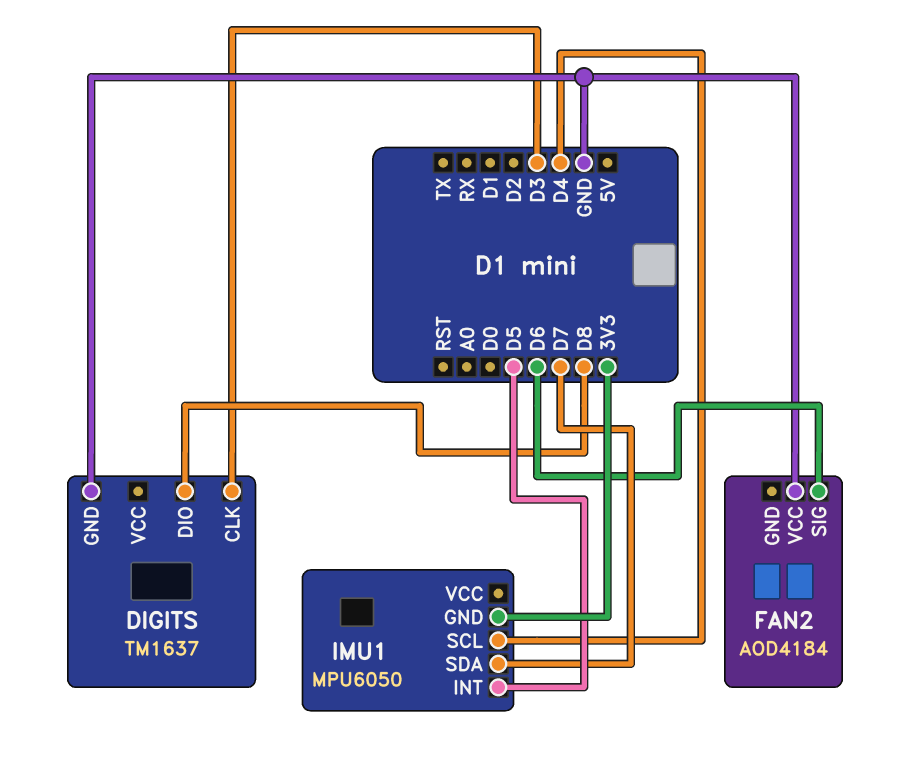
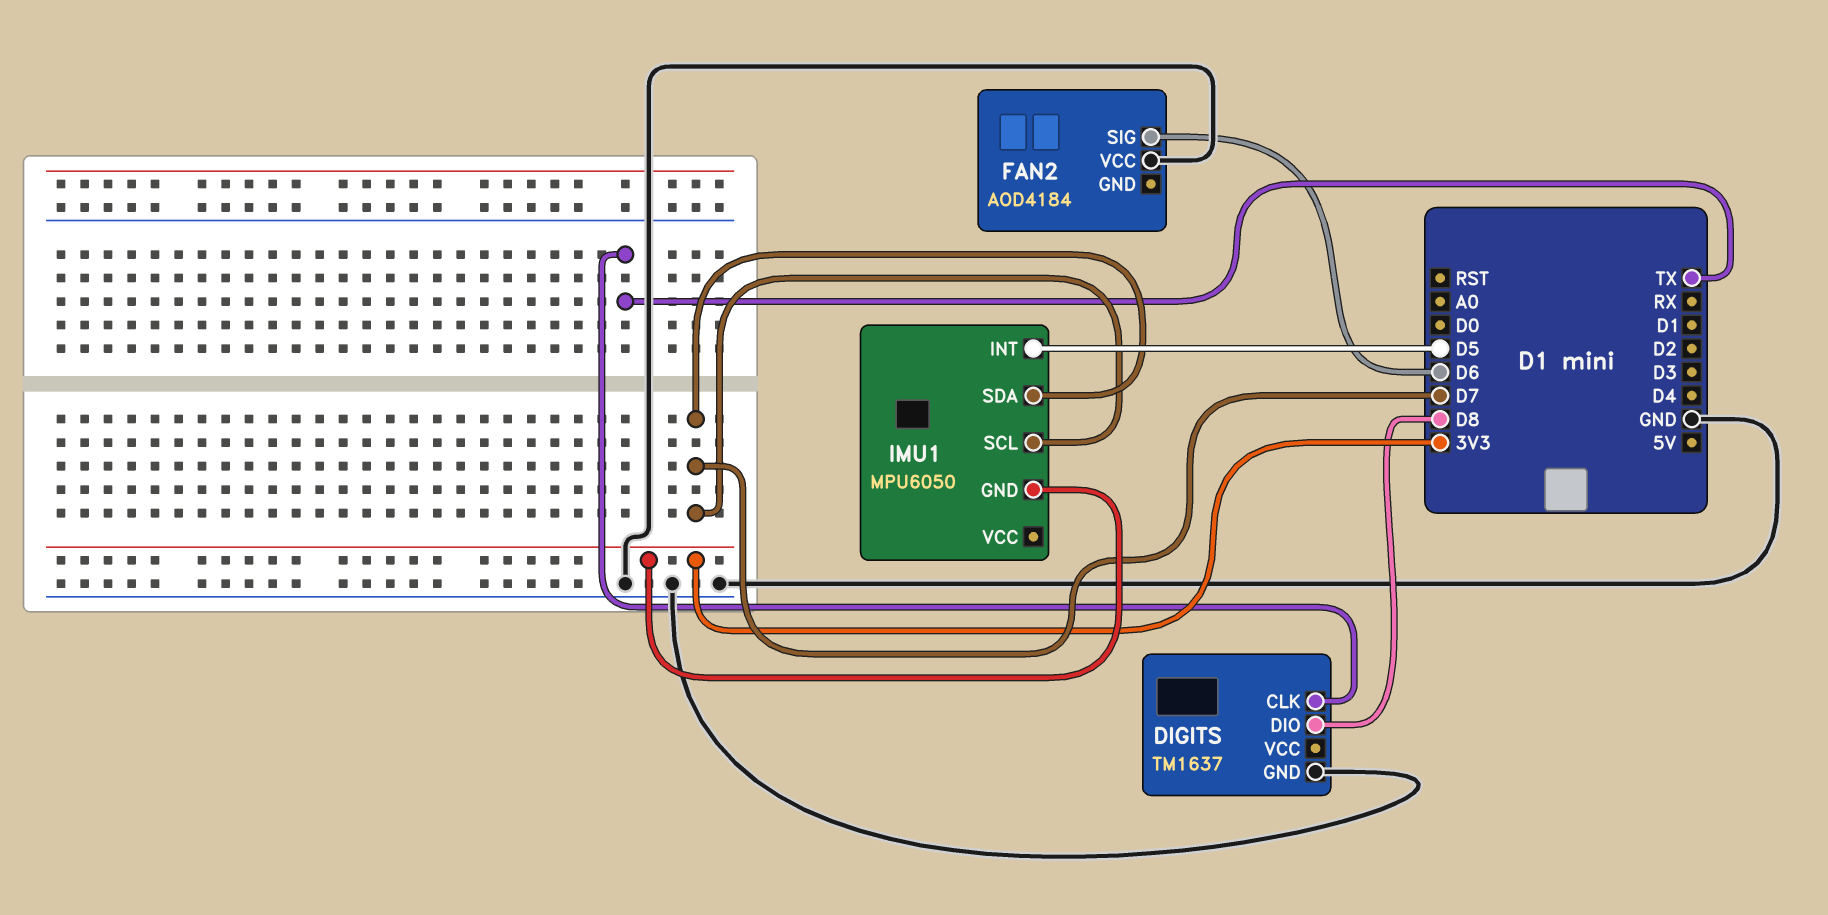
DIGITS pin CLK: D3 -> TX
IMU1 pin SCL: D4 -> D7

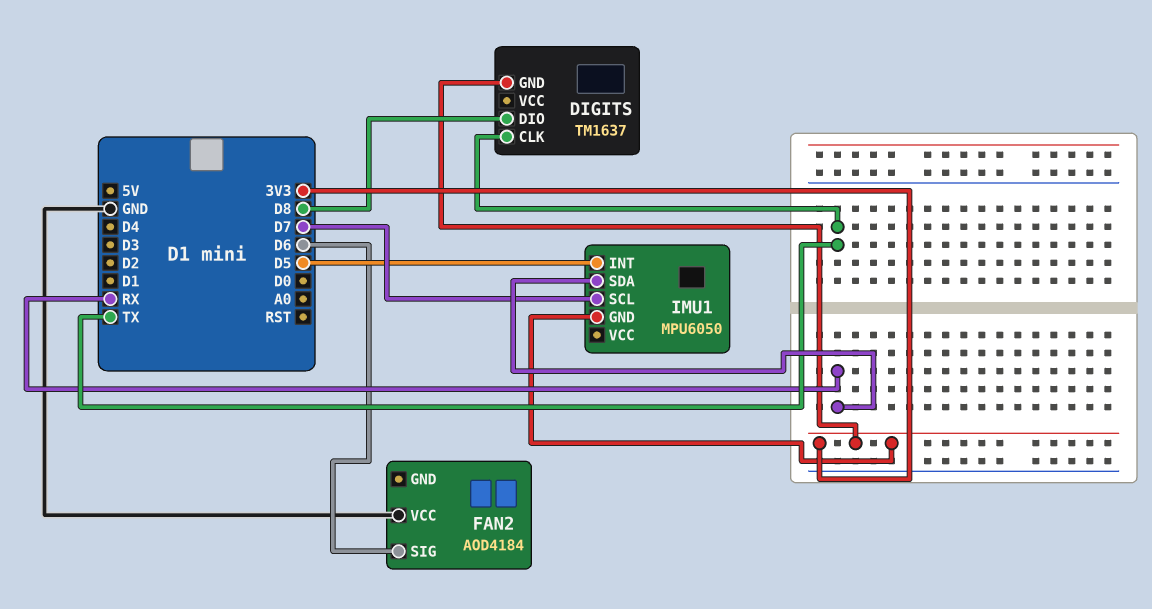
DIGITS pin GND: GND -> 3V3
IMU1 pin SDA: D7 -> RX

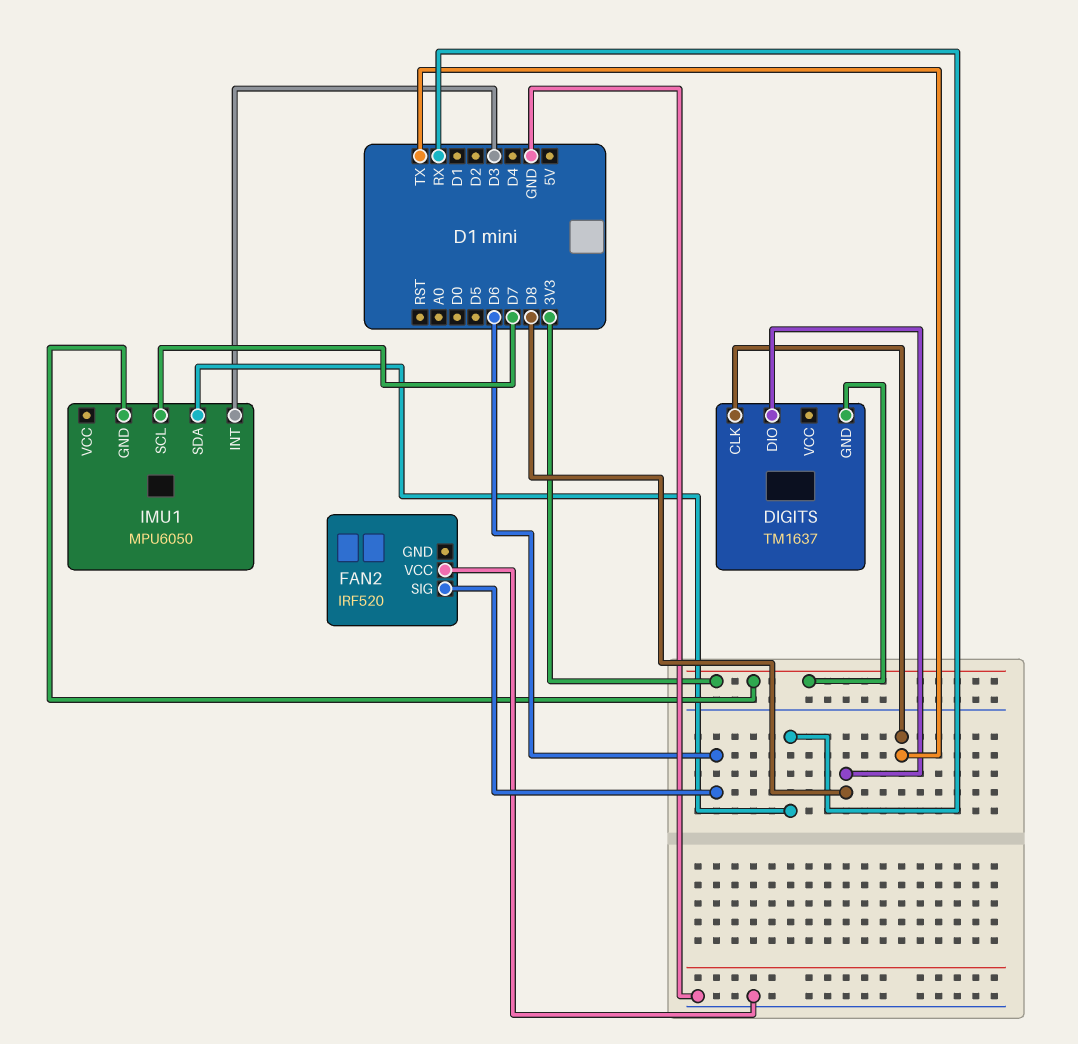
FAN2: AOD4184 -> IRF520
IMU1 pin INT: D5 -> D3

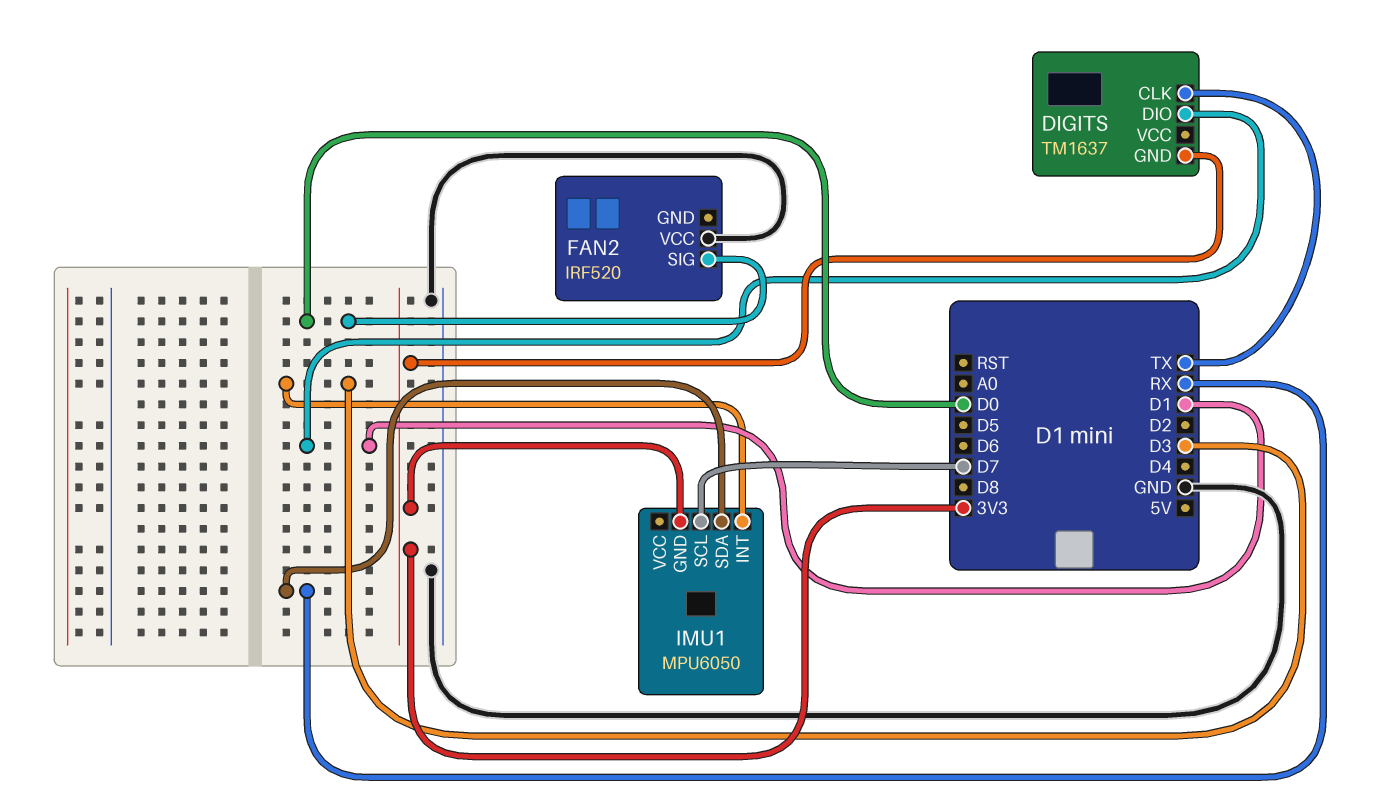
DIGITS pin DIO: D8 -> D1
FAN2 pin SIG: D6 -> D0

